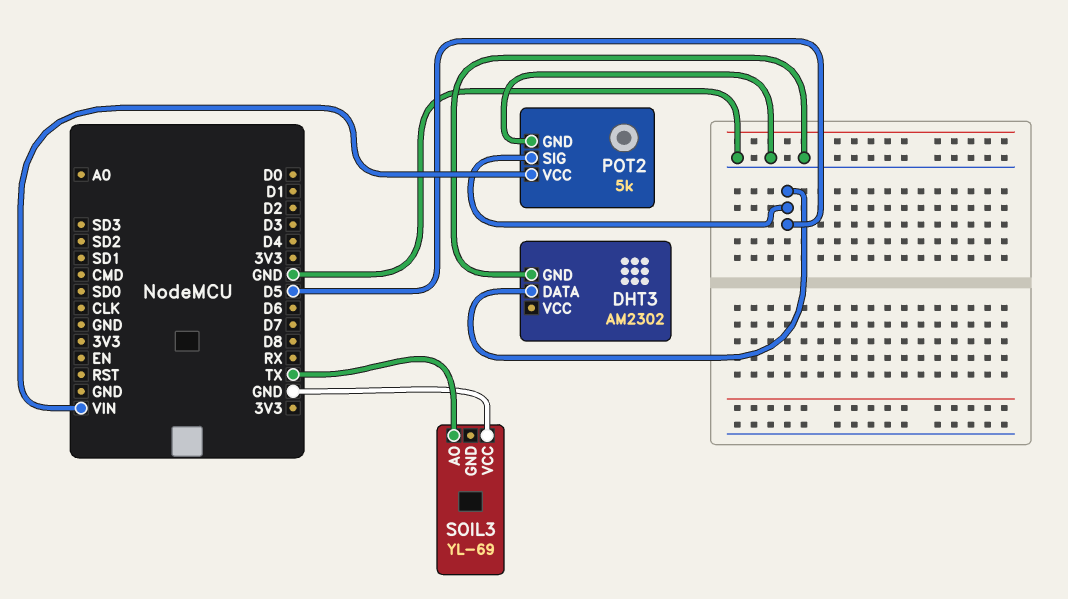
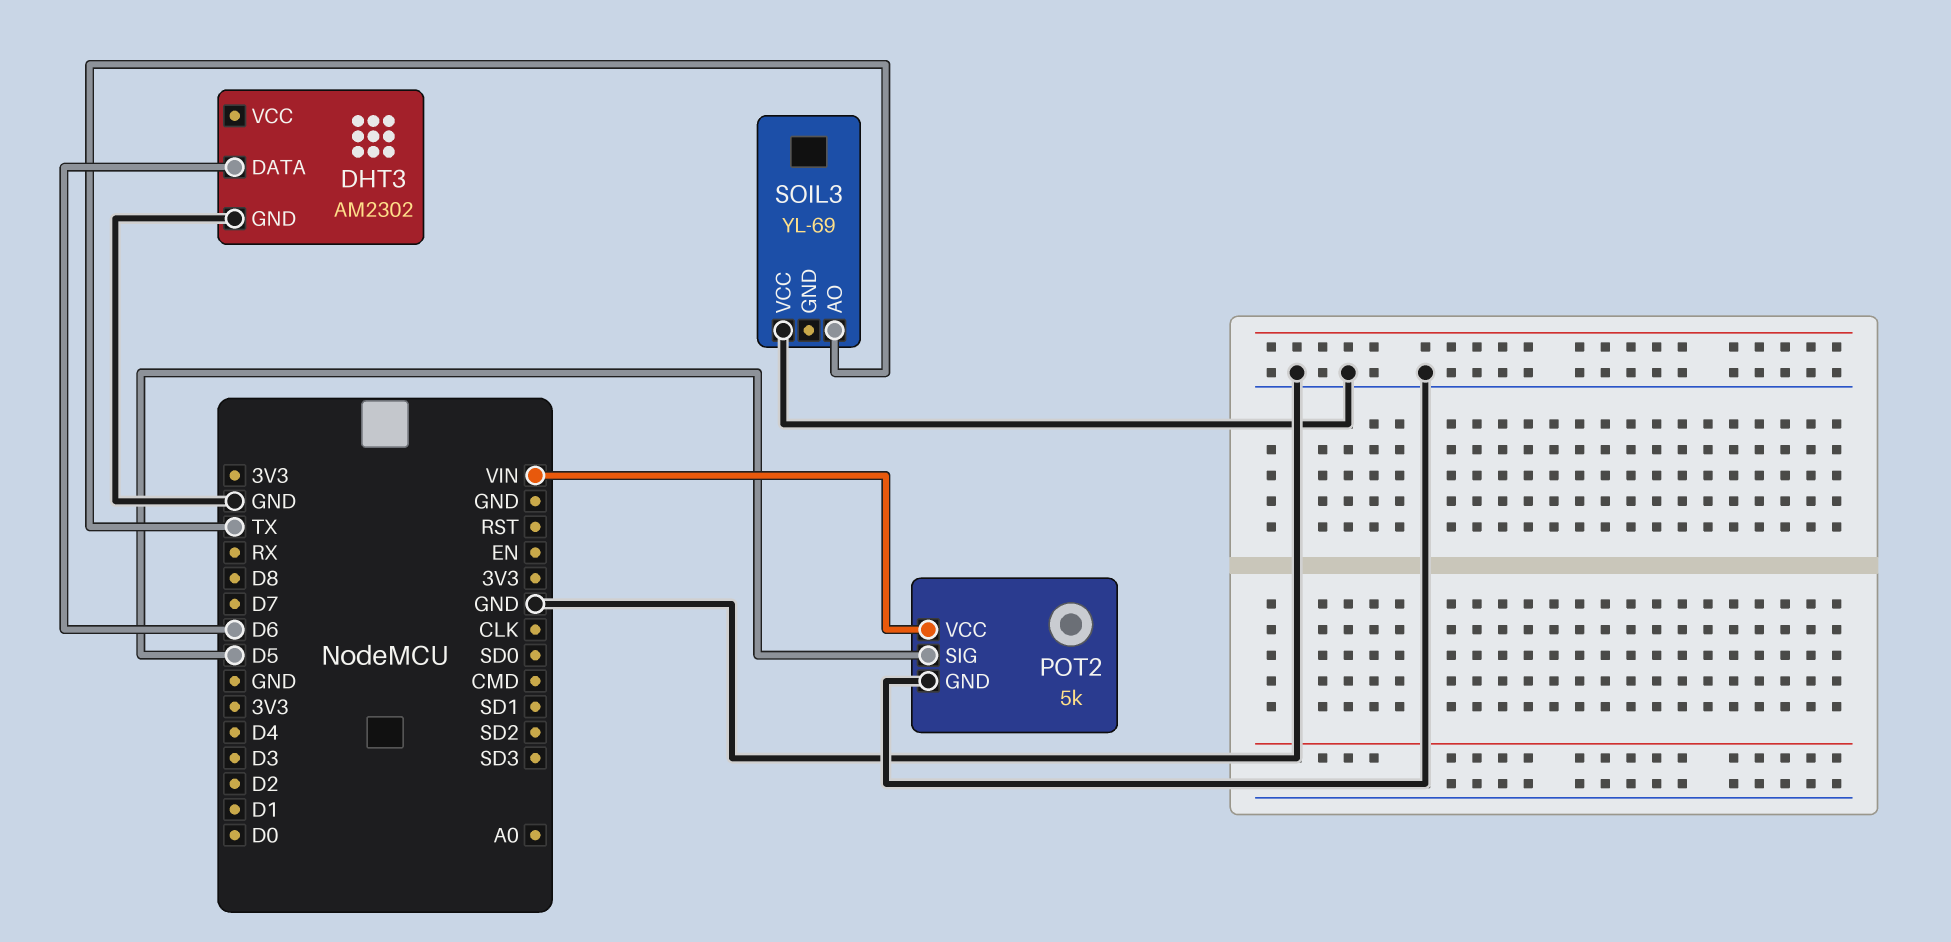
DHT3 pin DATA: D5 -> D6

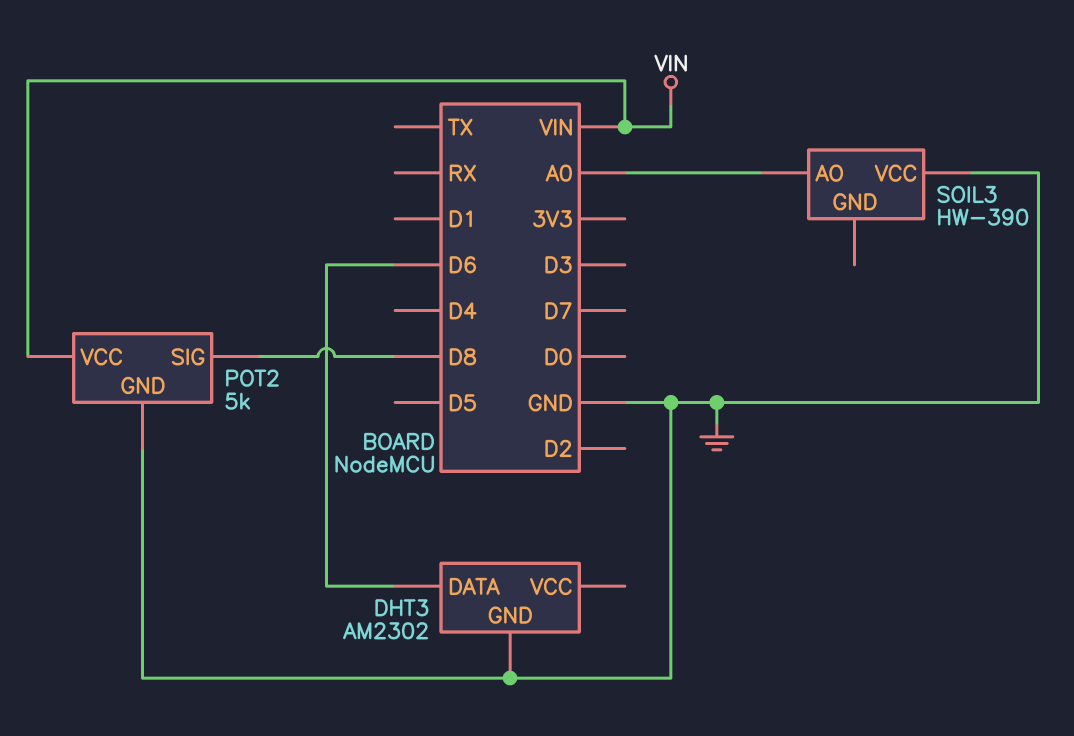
POT2 pin SIG: D5 -> D8
SOIL3: YL-69 -> HW-390
SOIL3 pin AO: TX -> A0

